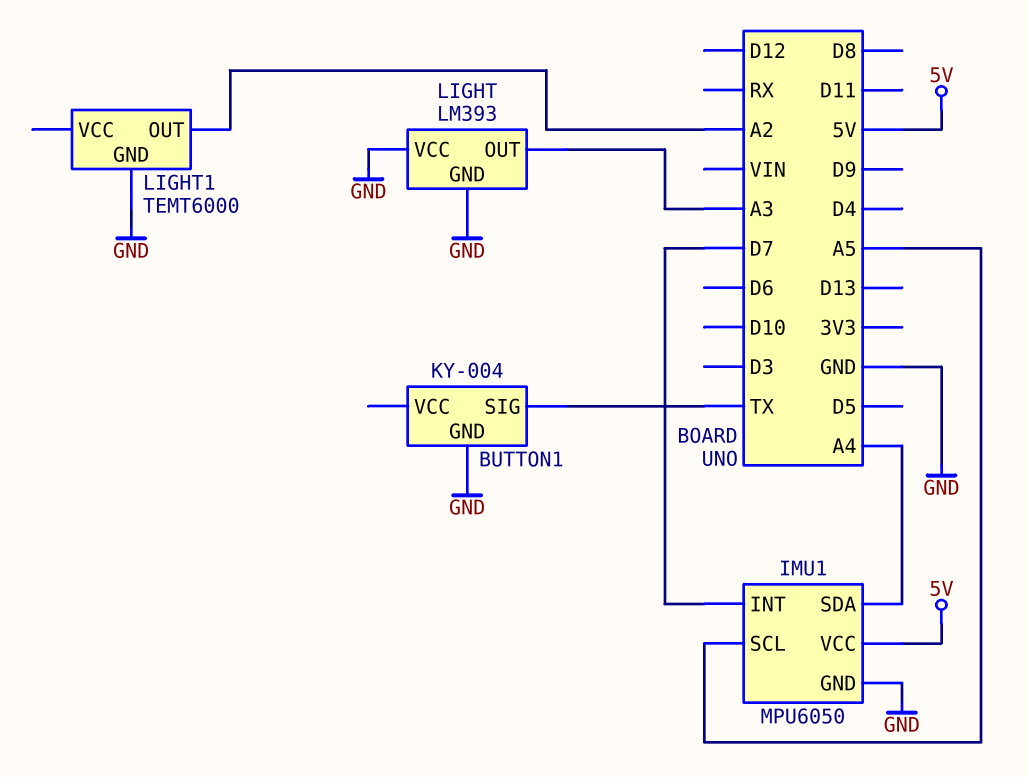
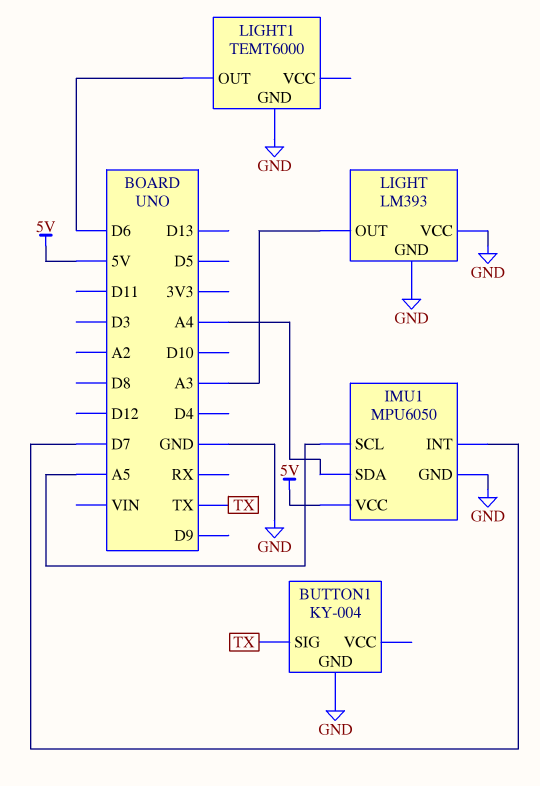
LIGHT1 pin OUT: A2 -> D6

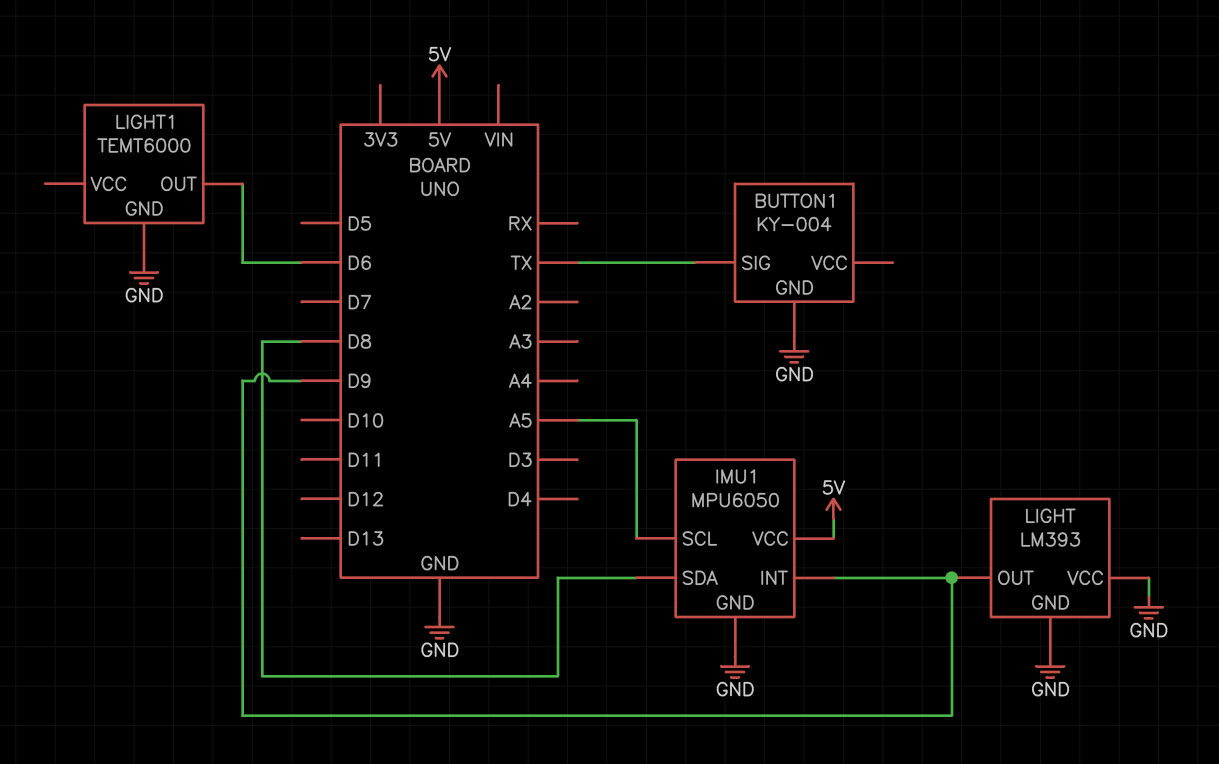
IMU1 pin INT: D7 -> D9
IMU1 pin SDA: A4 -> D8
LIGHT pin OUT: A3 -> D9

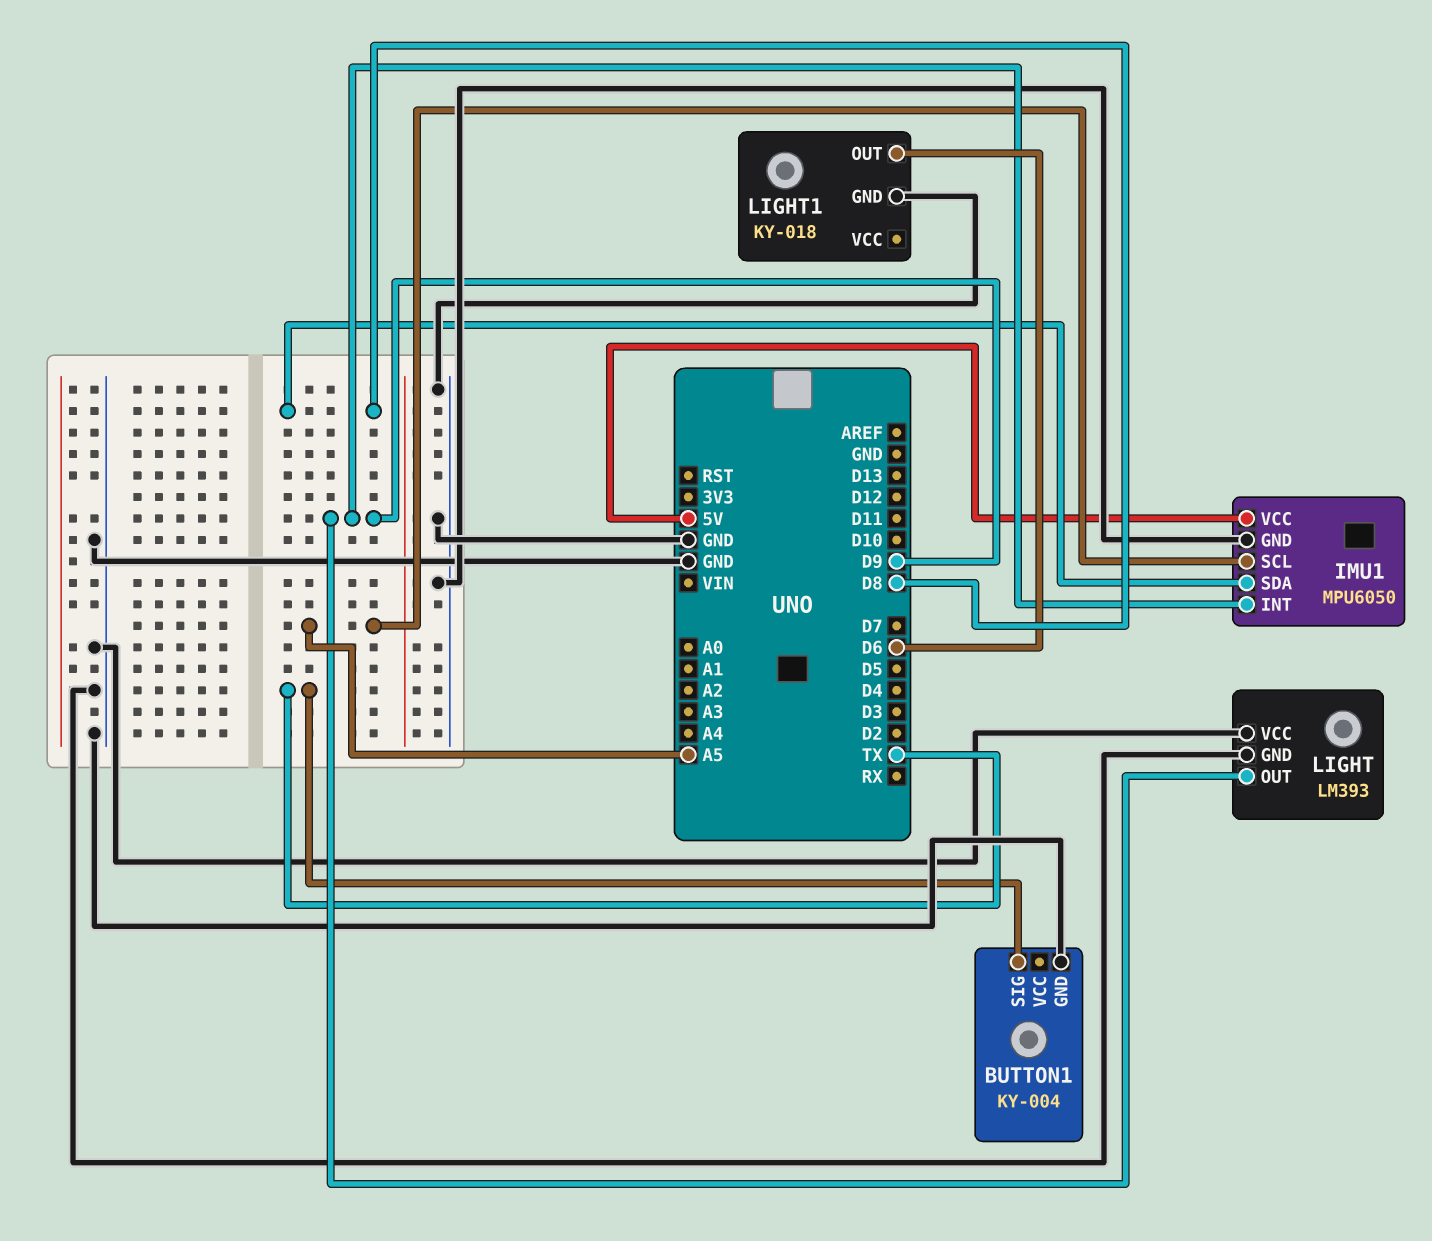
LIGHT1: TEMT6000 -> KY-018

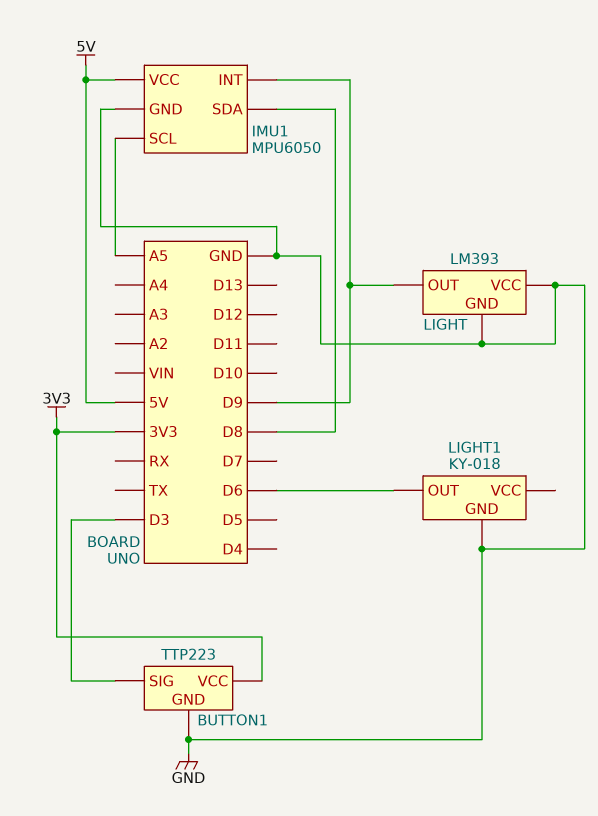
BUTTON1: KY-004 -> TTP223
BUTTON1 pin SIG: TX -> D3
BUTTON1 pin VCC: none -> 3V3

